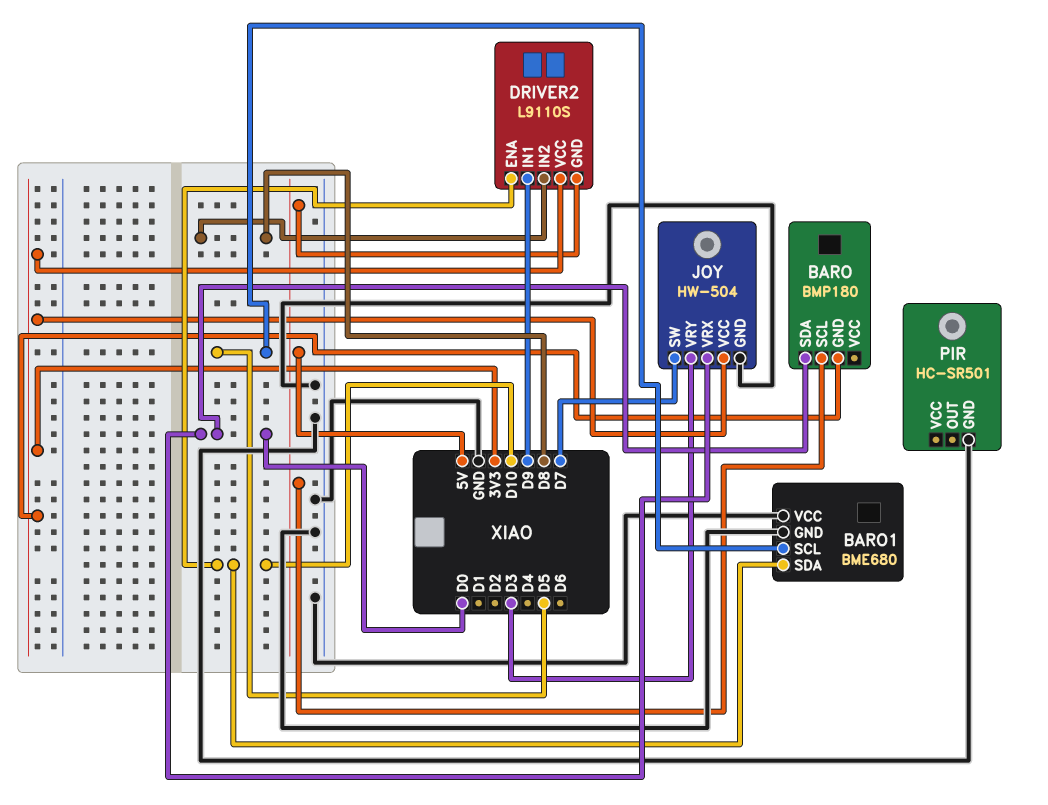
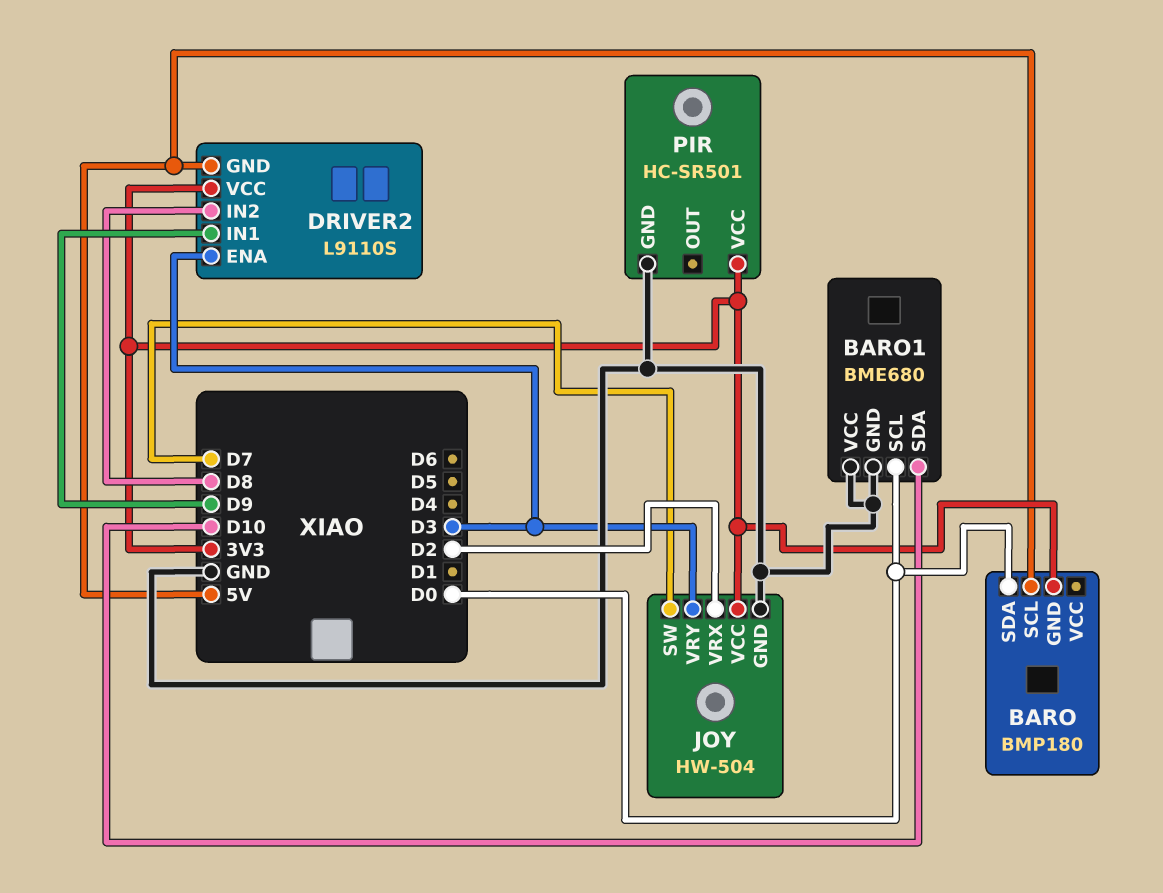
BARO1 pin SCL: D5 -> D0
DRIVER2 pin ENA: D10 -> D3
JOY pin VRX: D0 -> D2
PIR pin VCC: none -> 3V3

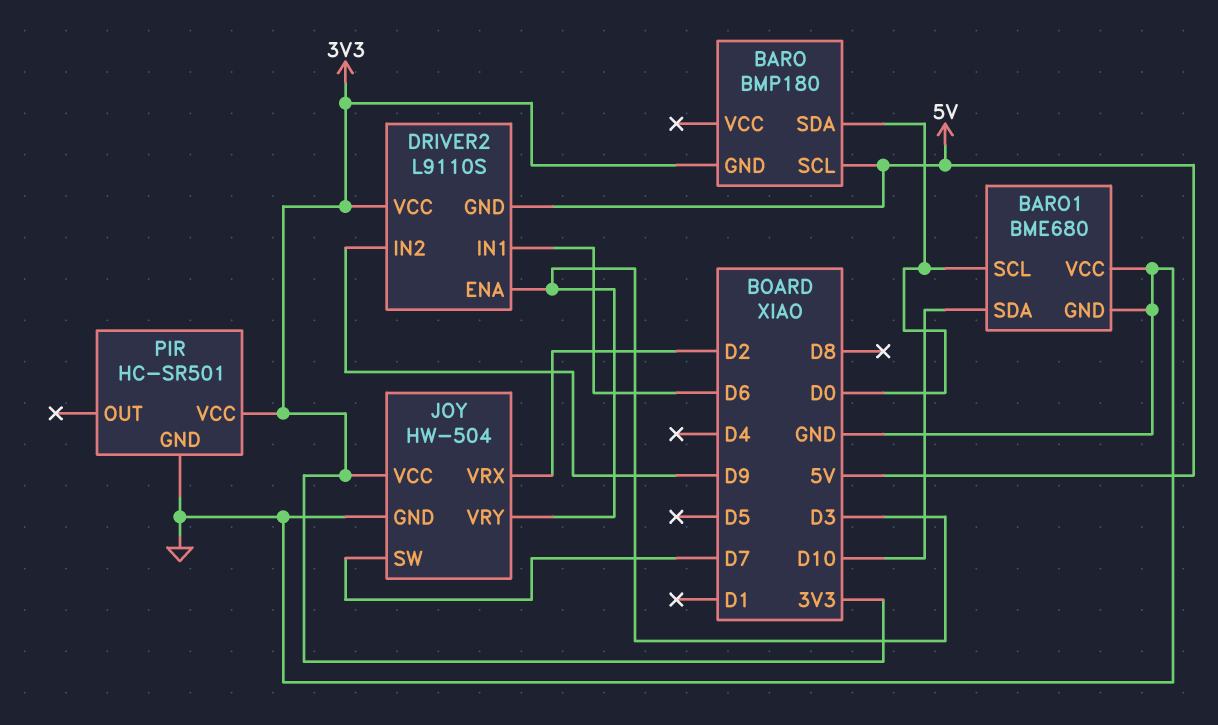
DRIVER2 pin IN1: D9 -> D6
DRIVER2 pin IN2: D8 -> D9

